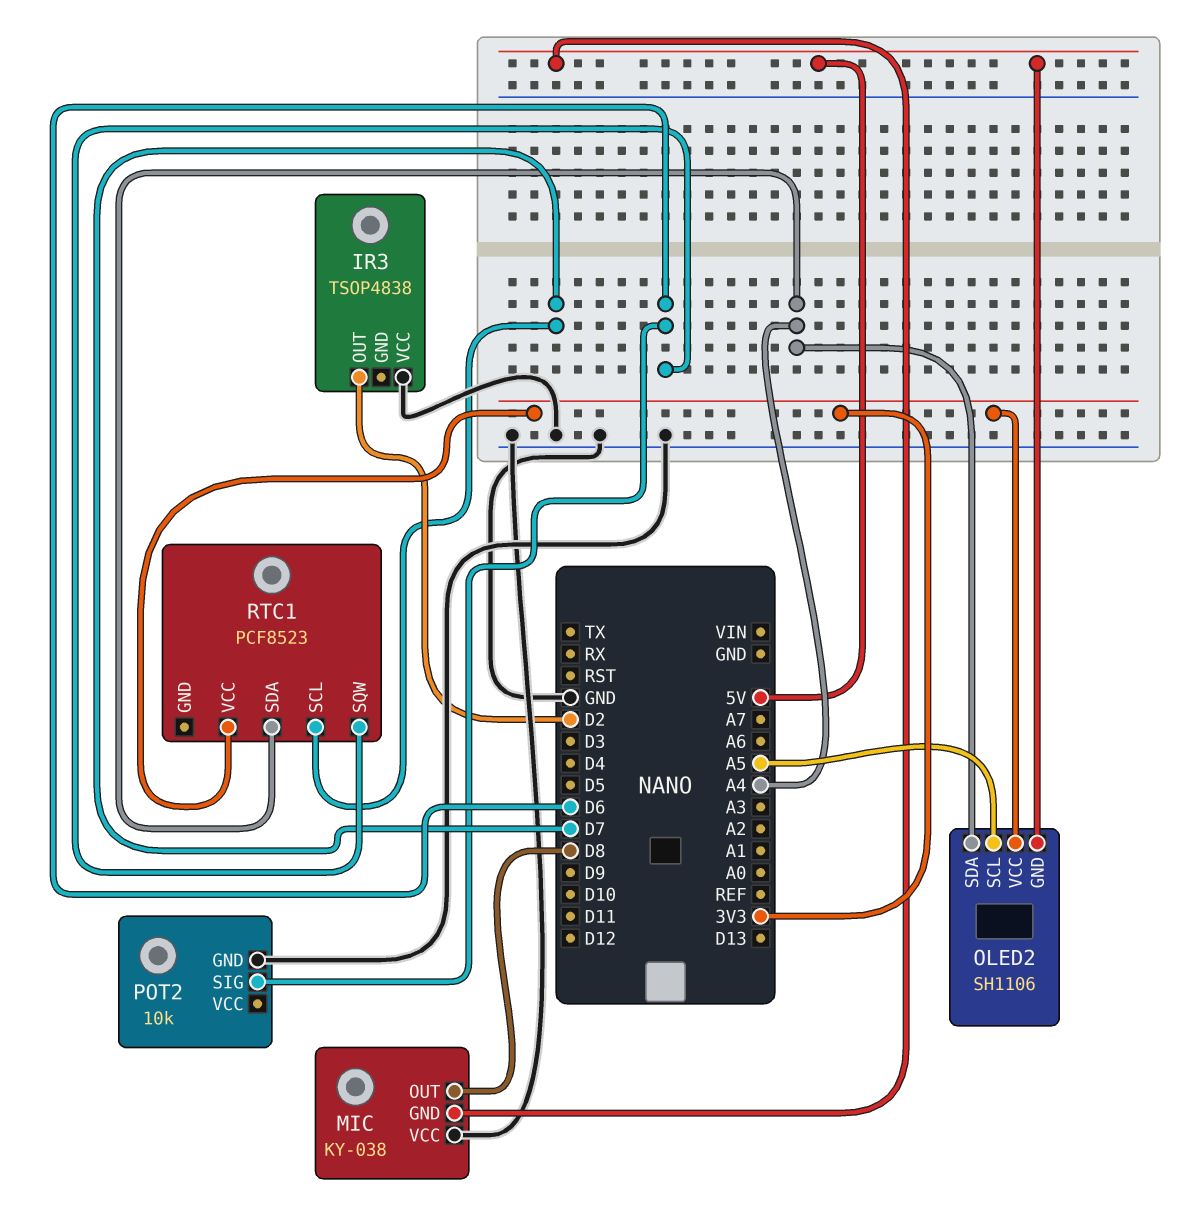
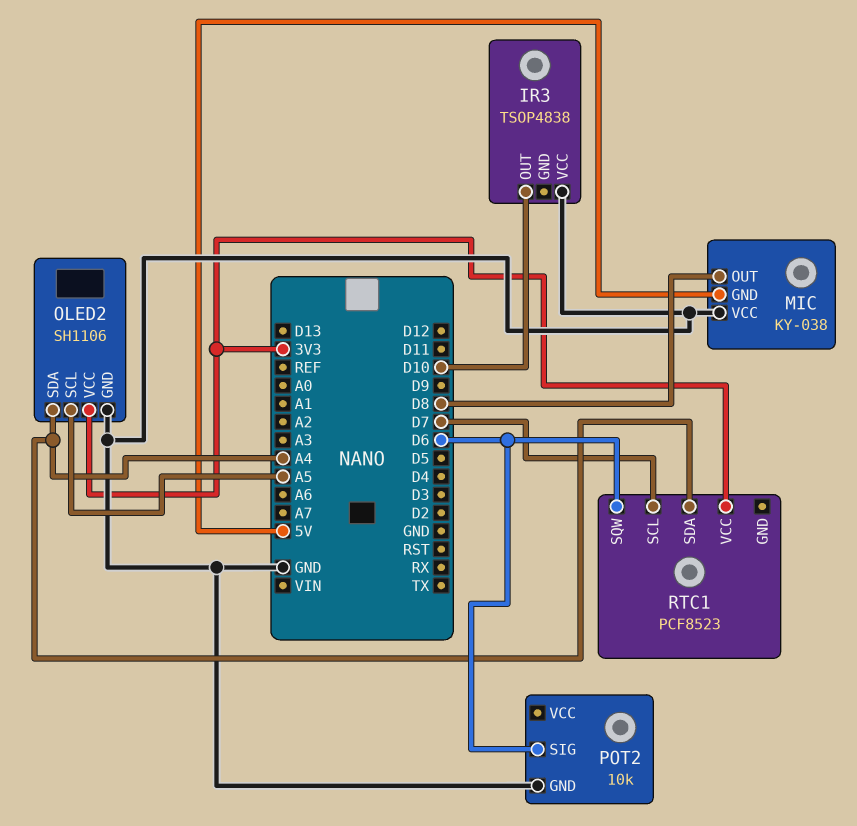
IR3 pin OUT: D2 -> D10
OLED2 pin GND: 5V -> GND

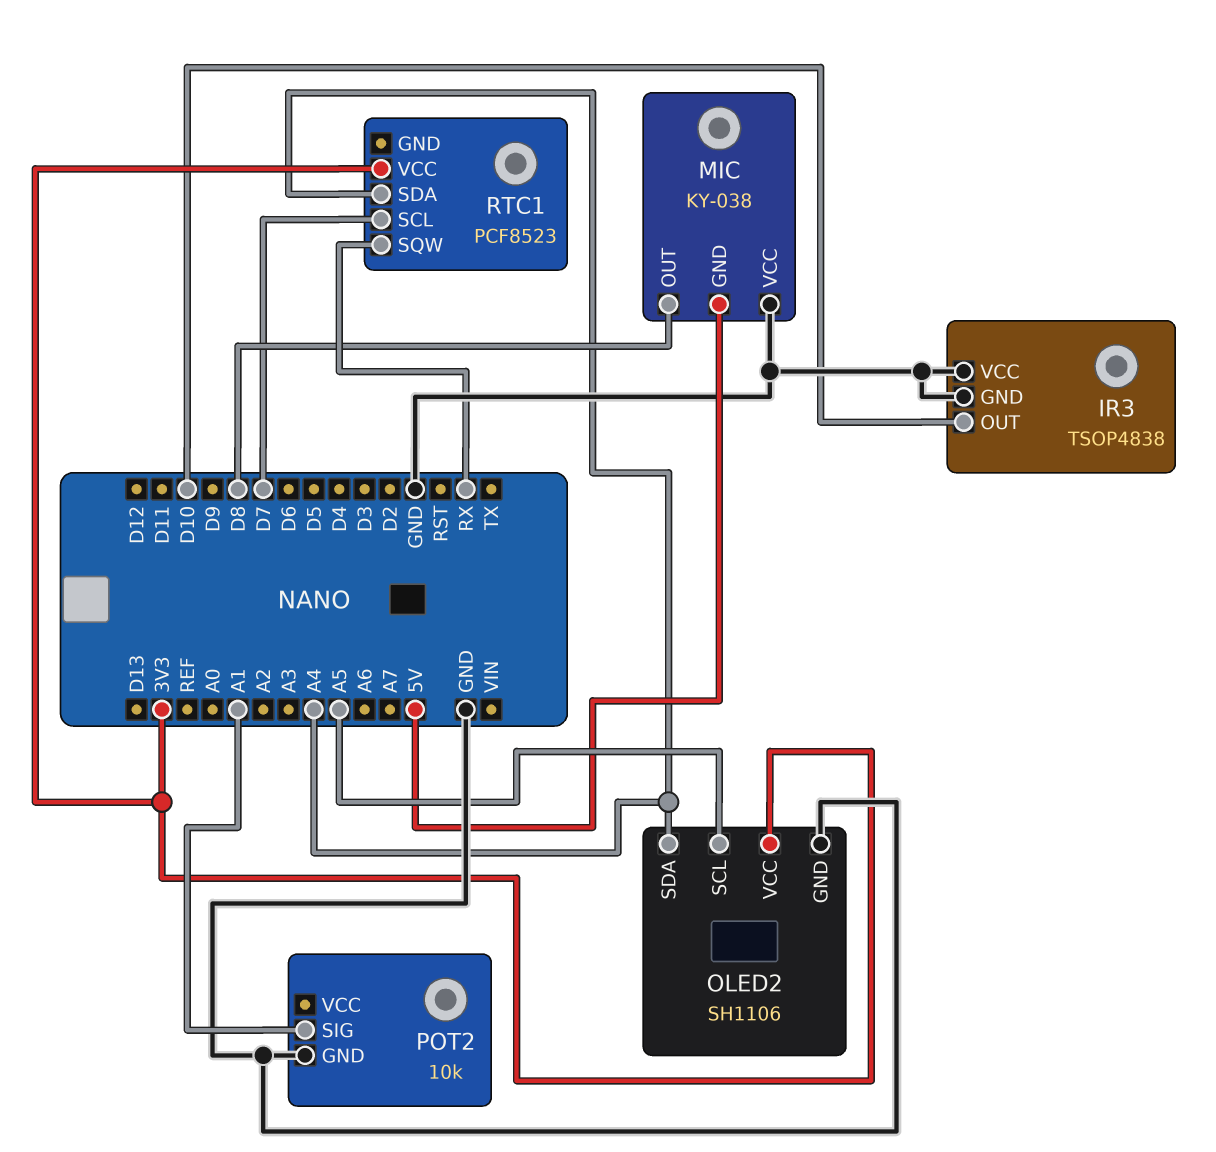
IR3 pin GND: none -> GND
POT2 pin SIG: D6 -> A1
RTC1 pin SQW: D6 -> RX

